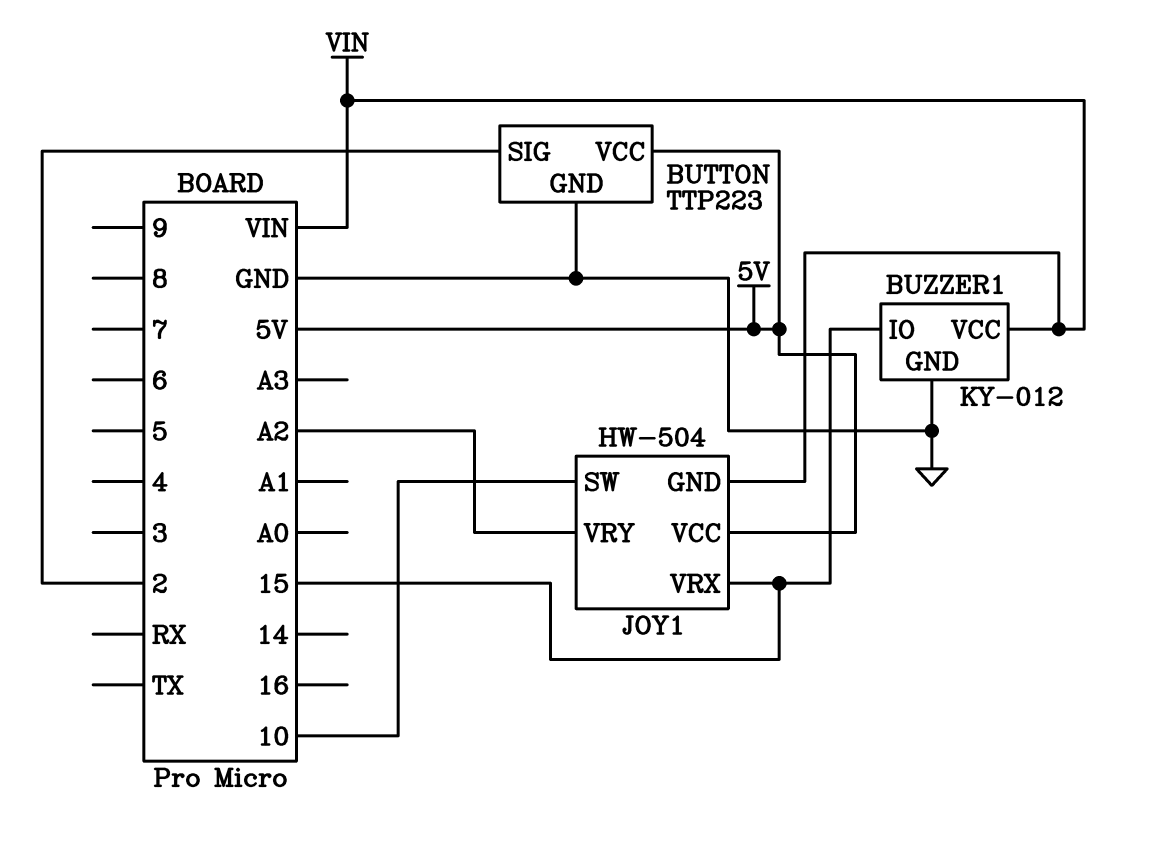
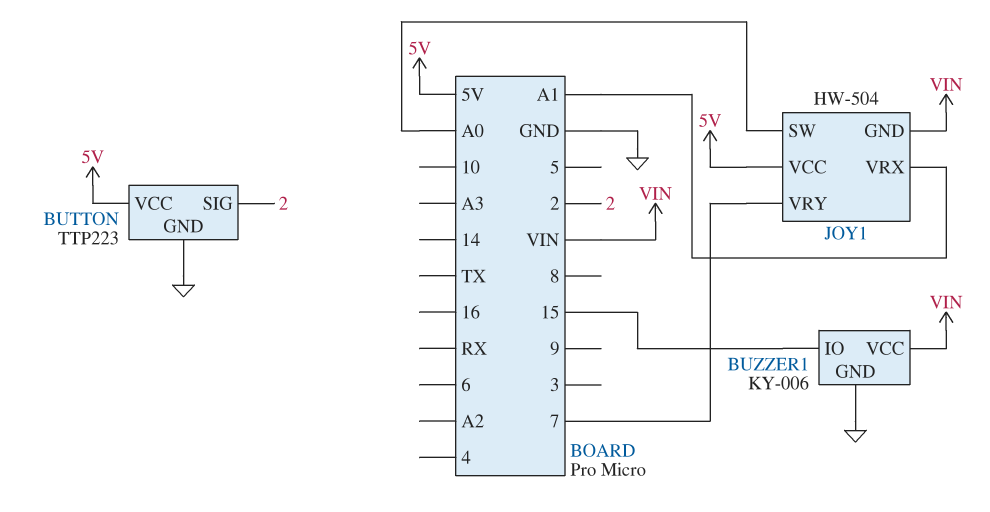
BUZZER1: KY-012 -> KY-006
JOY1 pin SW: 10 -> A0
JOY1 pin VRX: 15 -> A1
JOY1 pin VRY: A2 -> 7

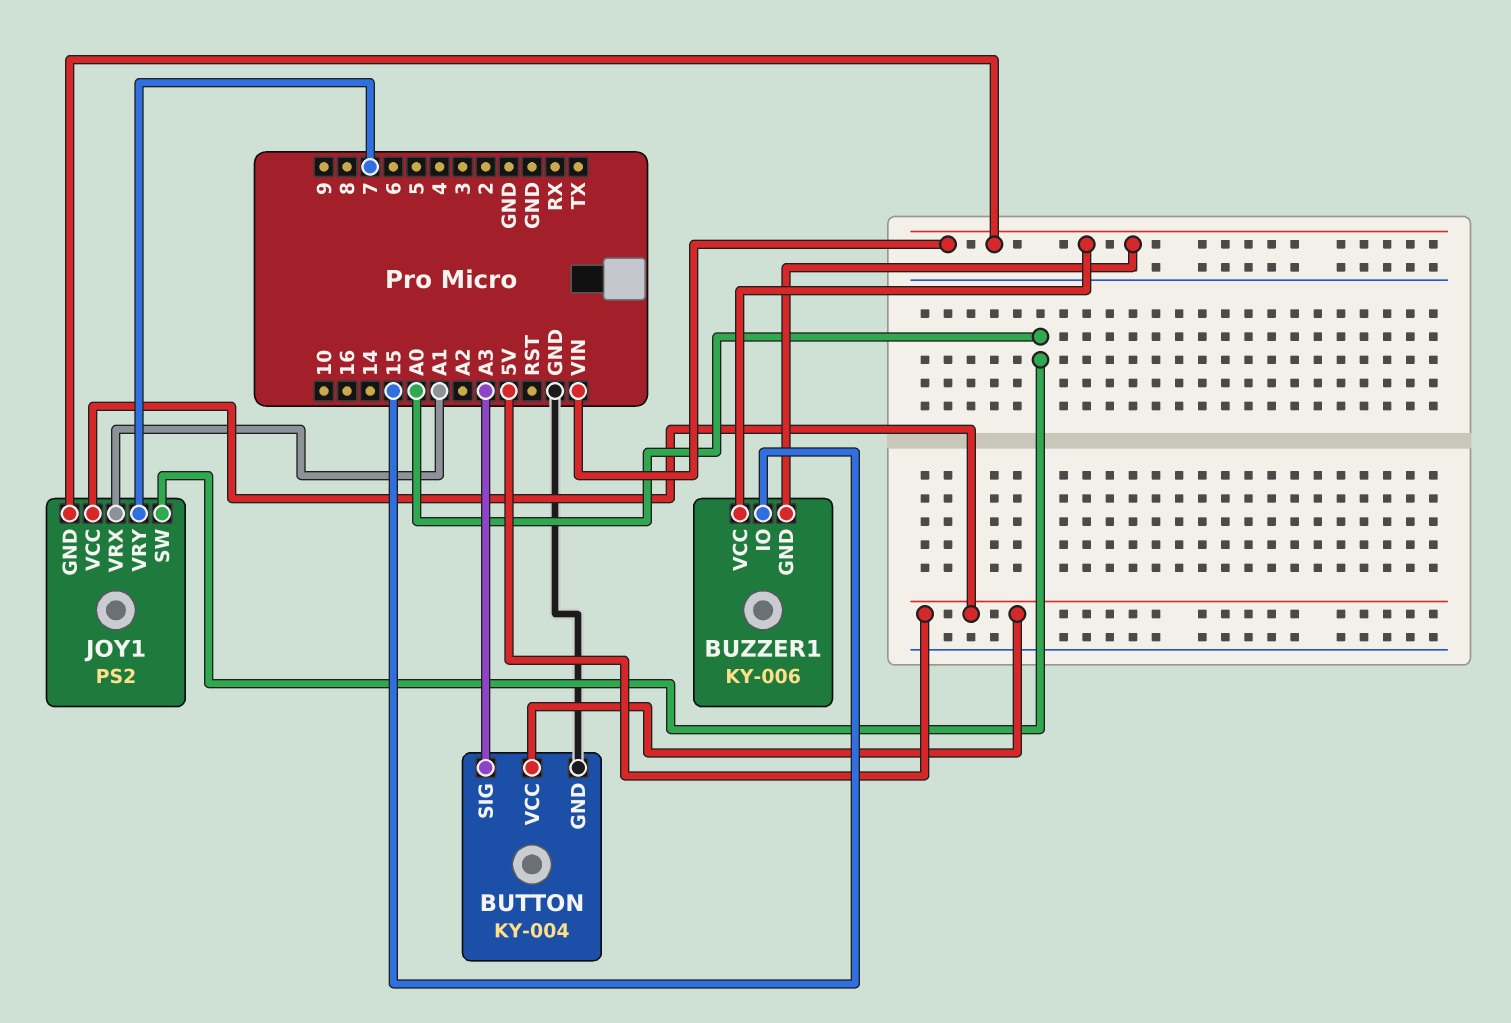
BUTTON: TTP223 -> KY-004
BUTTON pin SIG: 2 -> A3
BUZZER1 pin GND: GND -> VIN
JOY1: HW-504 -> PS2

